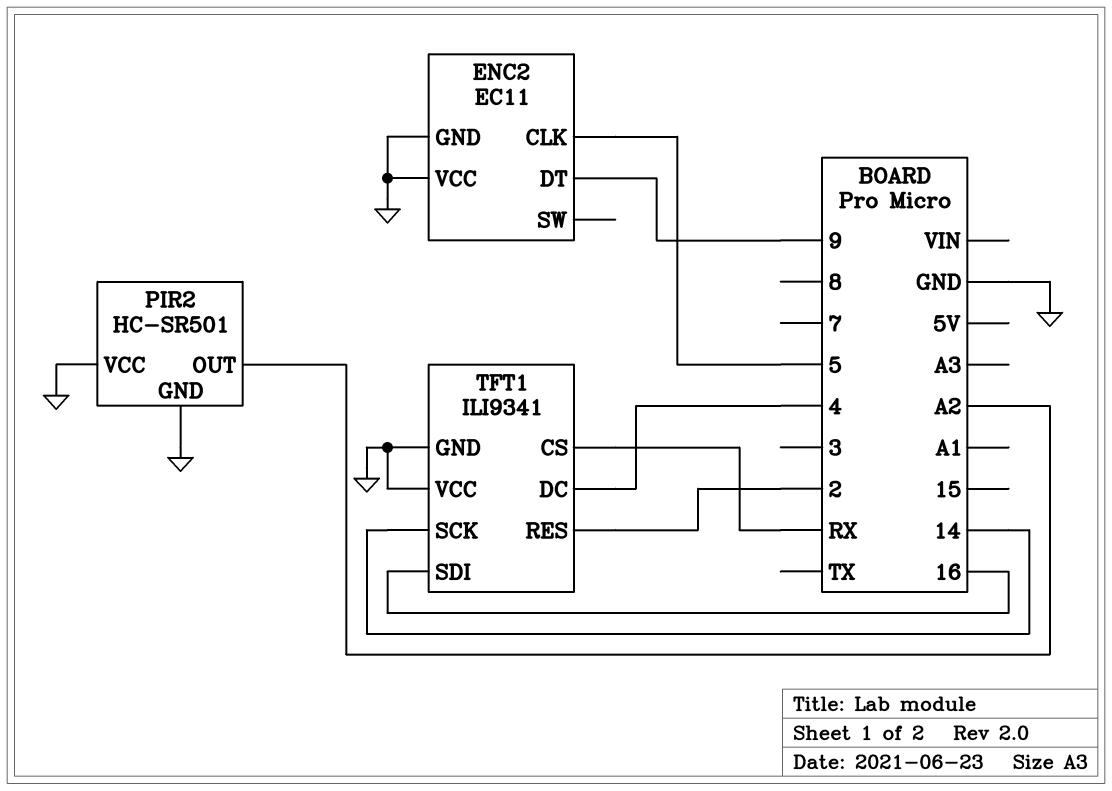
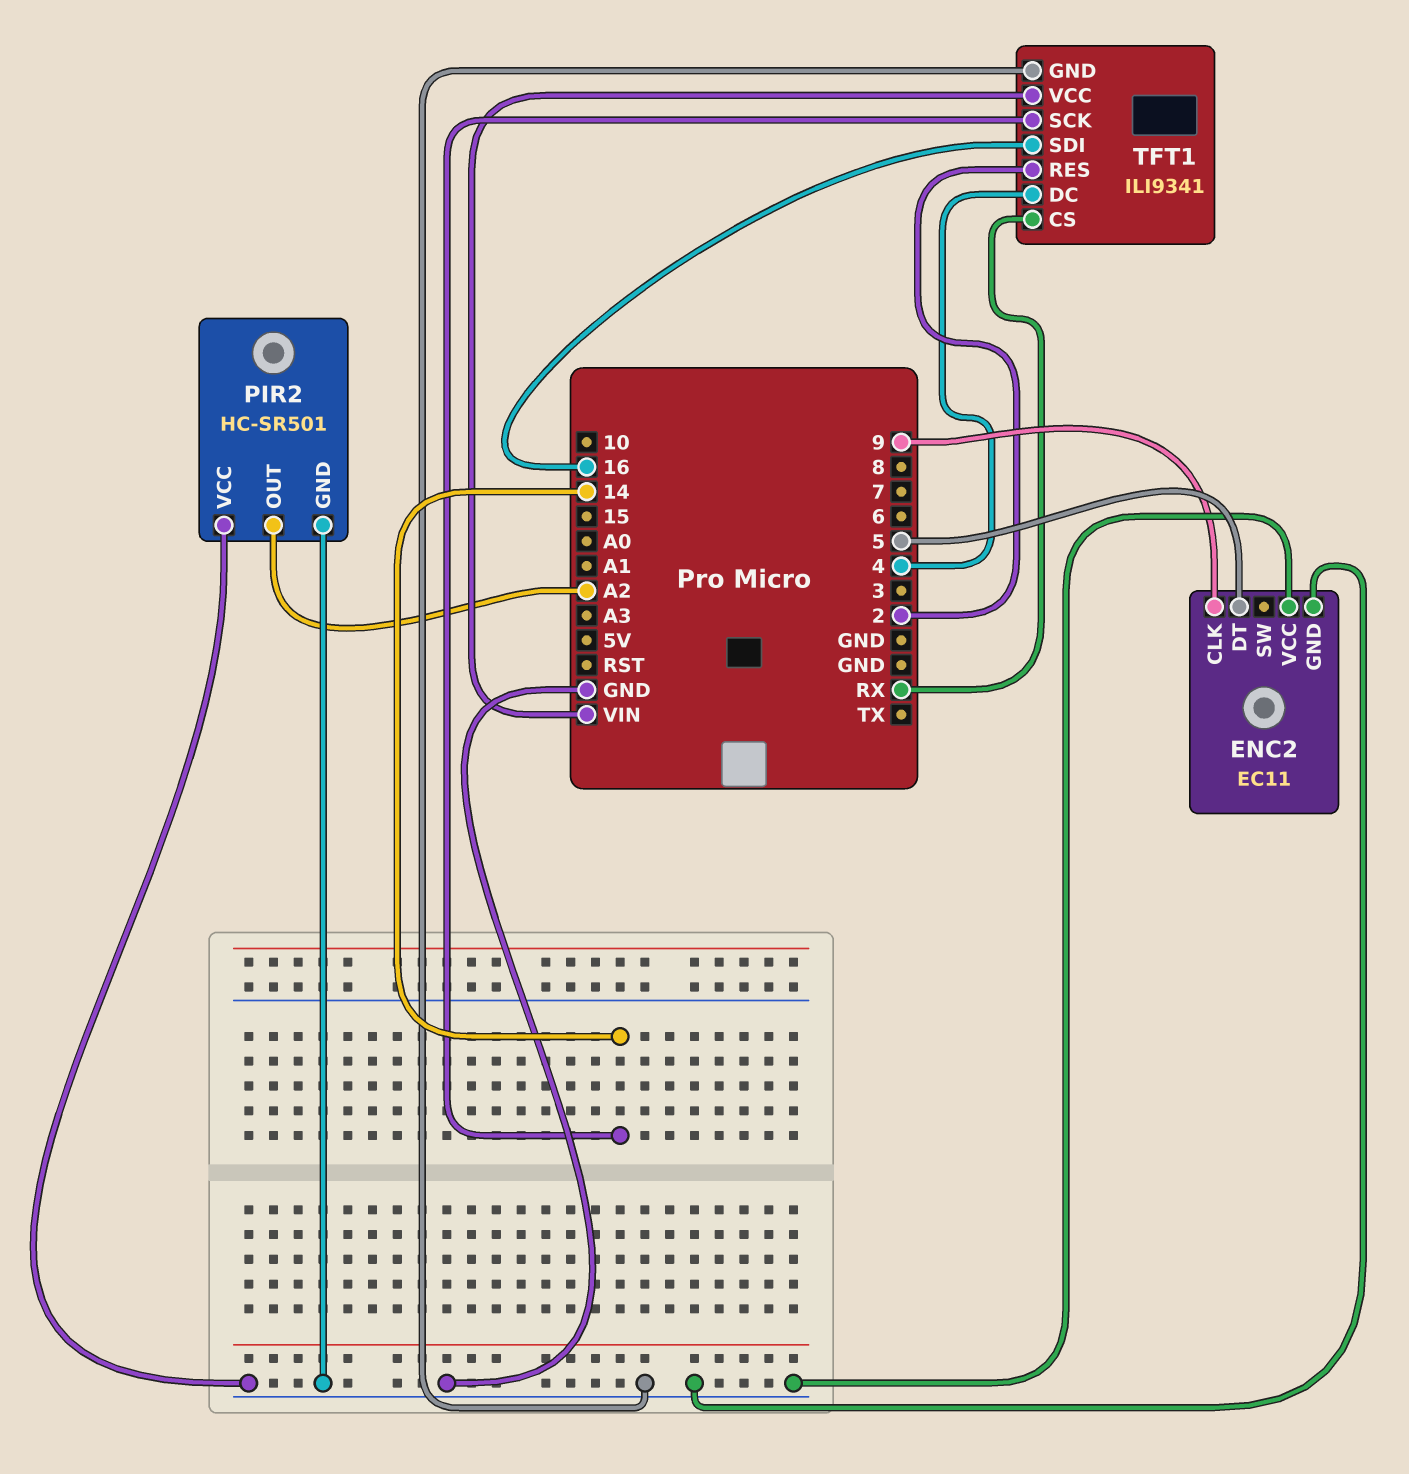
ENC2 pin CLK: 5 -> 9
ENC2 pin DT: 9 -> 5
TFT1 pin VCC: GND -> VIN

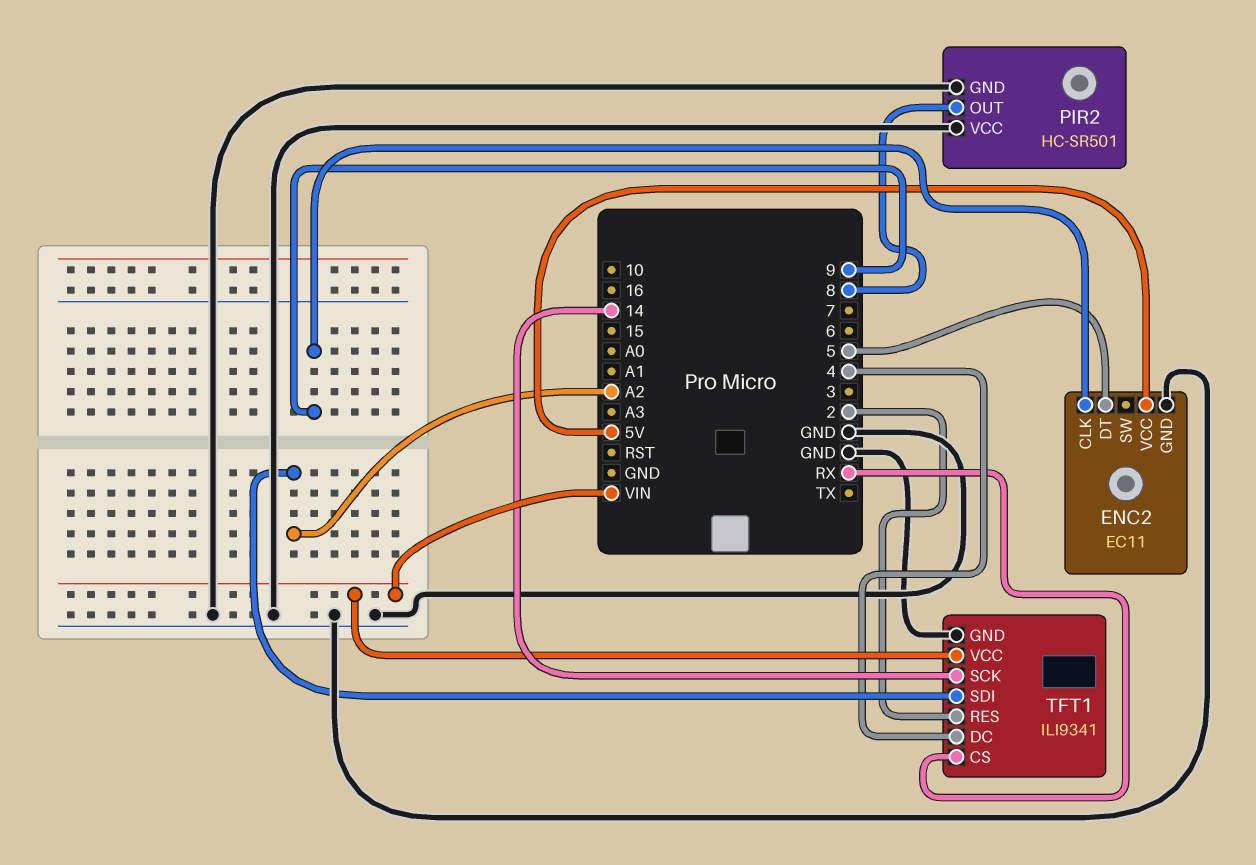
ENC2 pin VCC: GND -> 5V
PIR2 pin OUT: A2 -> 8
TFT1 pin SDI: 16 -> A2

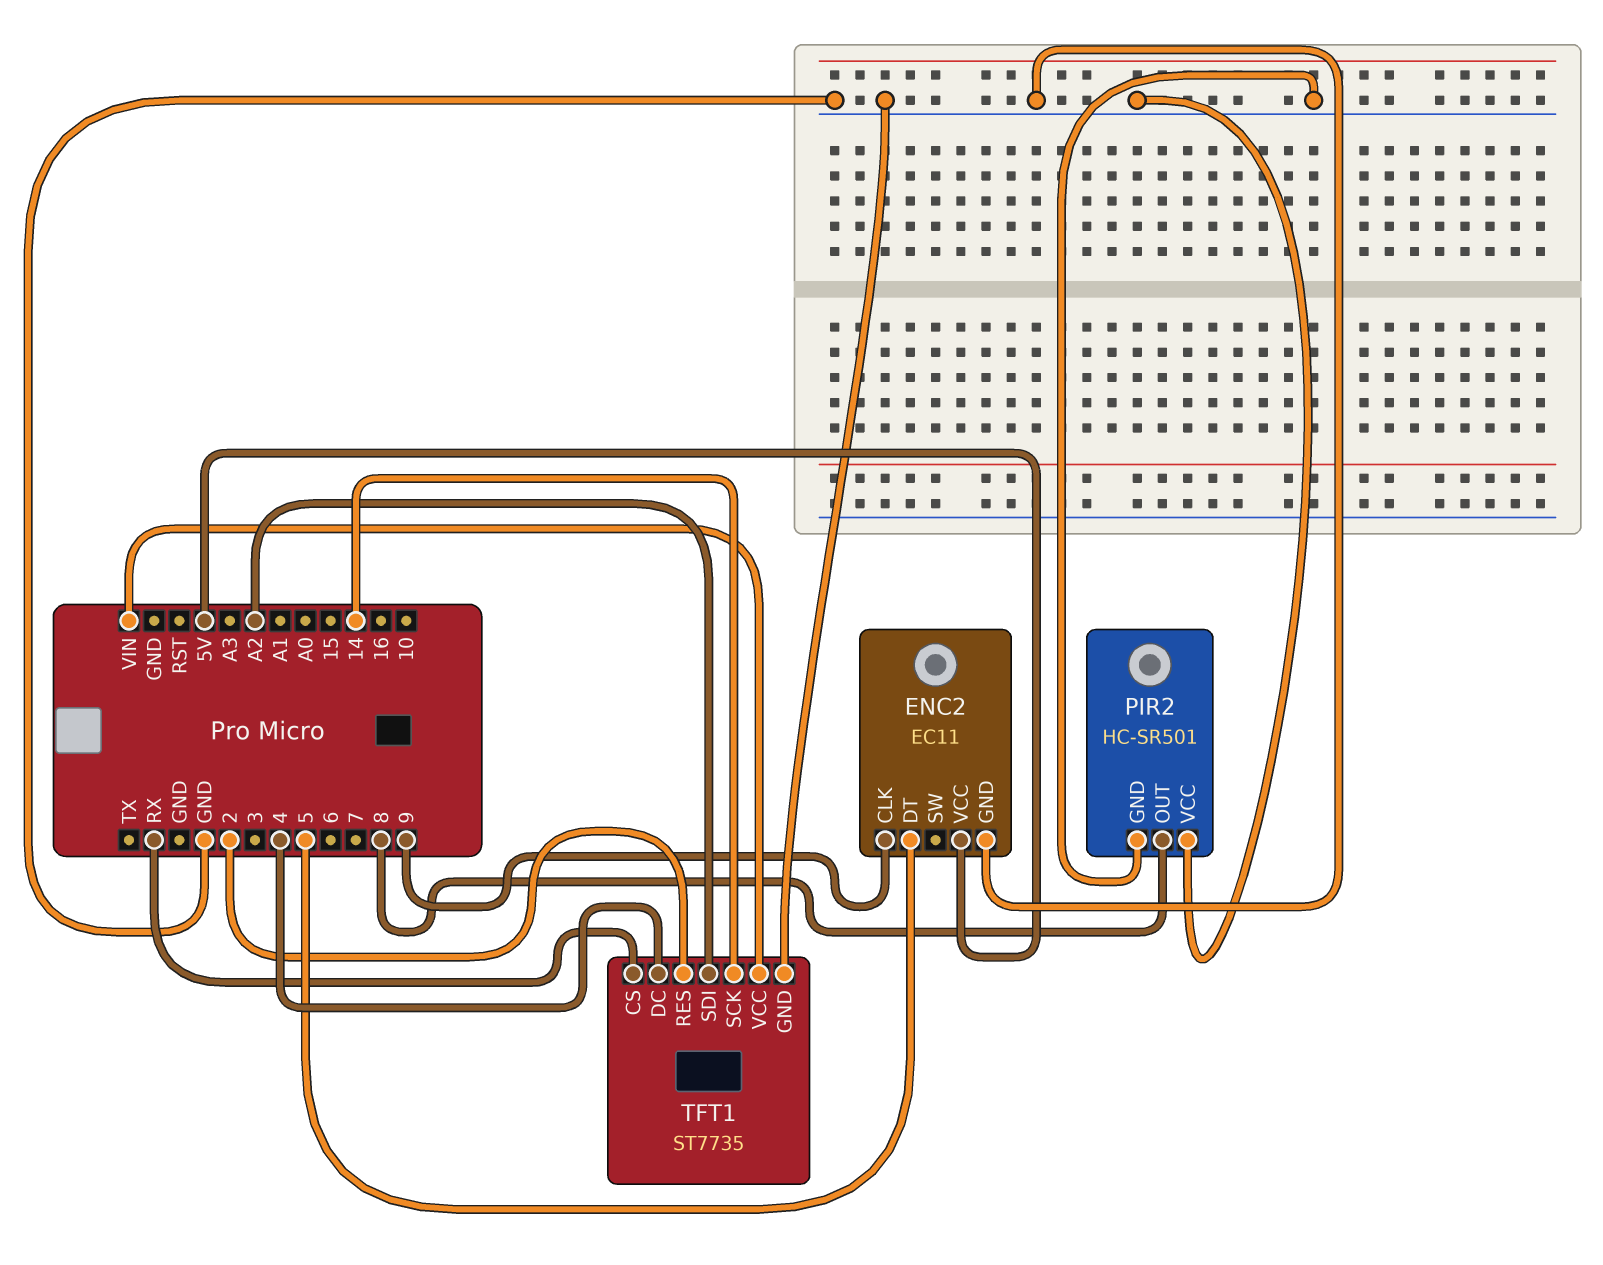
TFT1: ILI9341 -> ST7735

